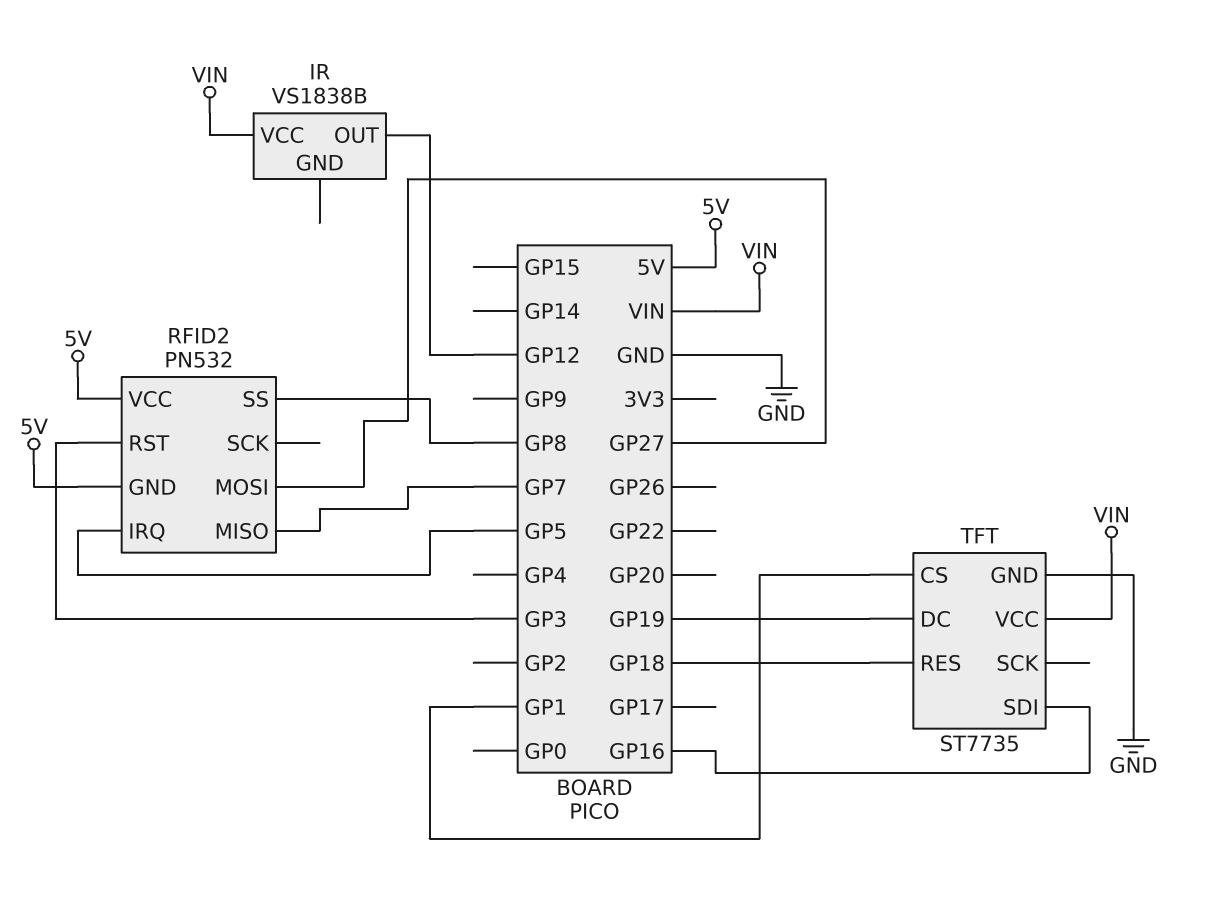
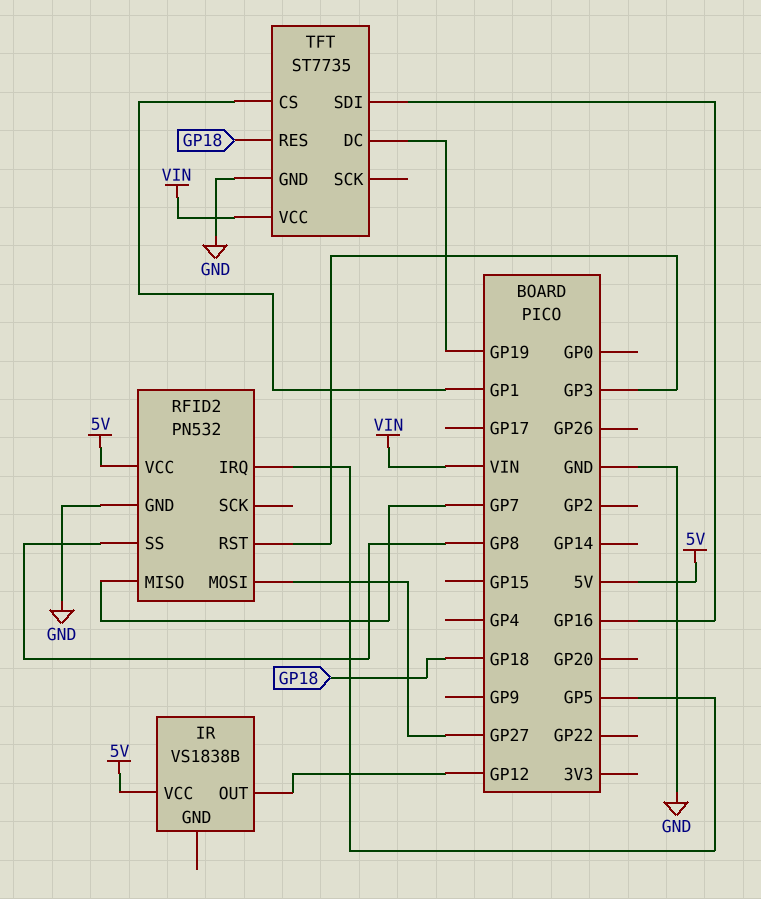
IR pin VCC: VIN -> 5V
RFID2 pin GND: 5V -> GND

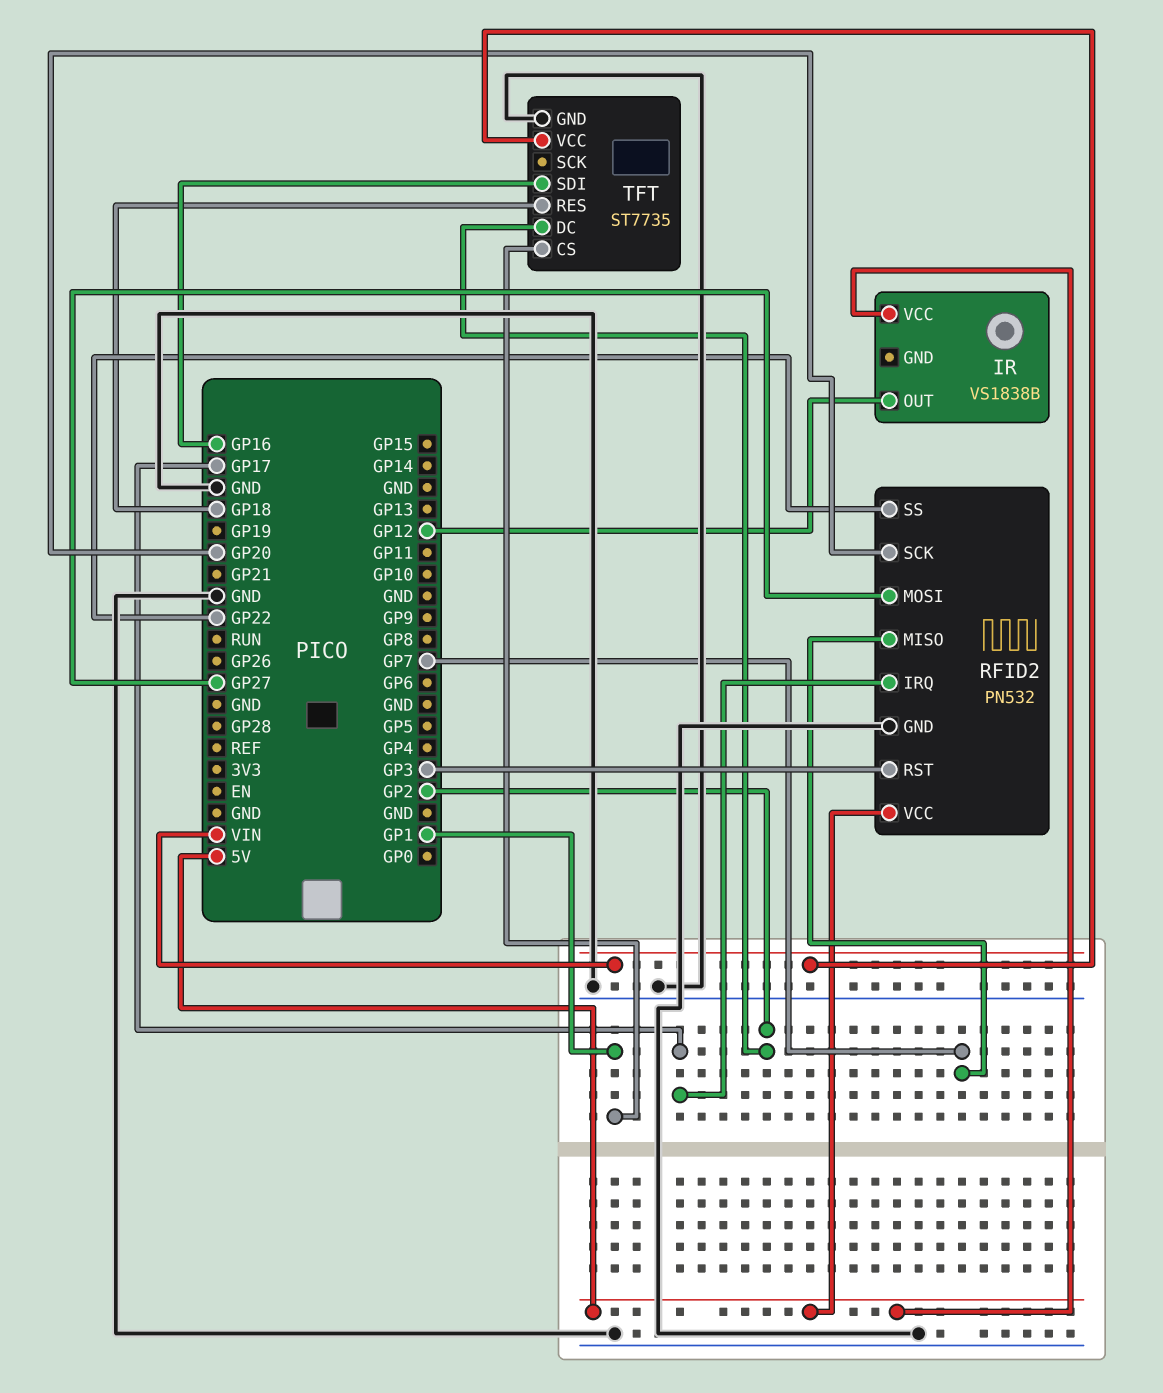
RFID2 pin IRQ: GP5 -> GP17
RFID2 pin SCK: none -> GP20
RFID2 pin SS: GP8 -> GP22
TFT pin DC: GP19 -> GP2

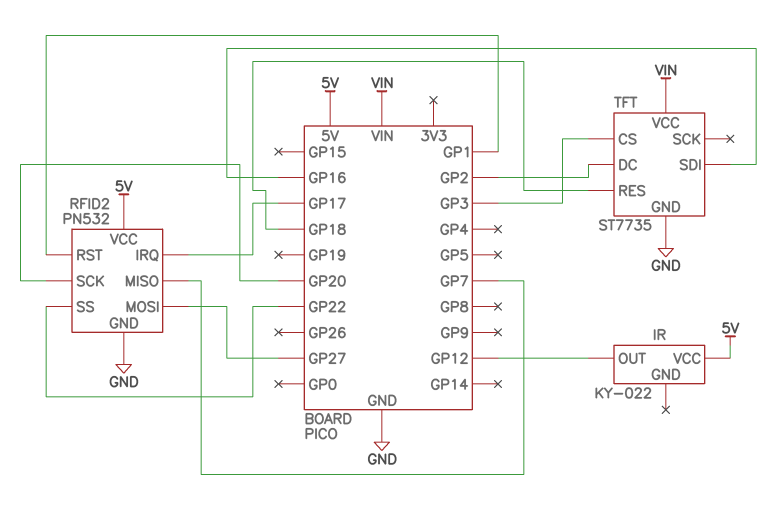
IR: VS1838B -> KY-022
RFID2 pin RST: GP3 -> GP1
TFT pin CS: GP1 -> GP3

